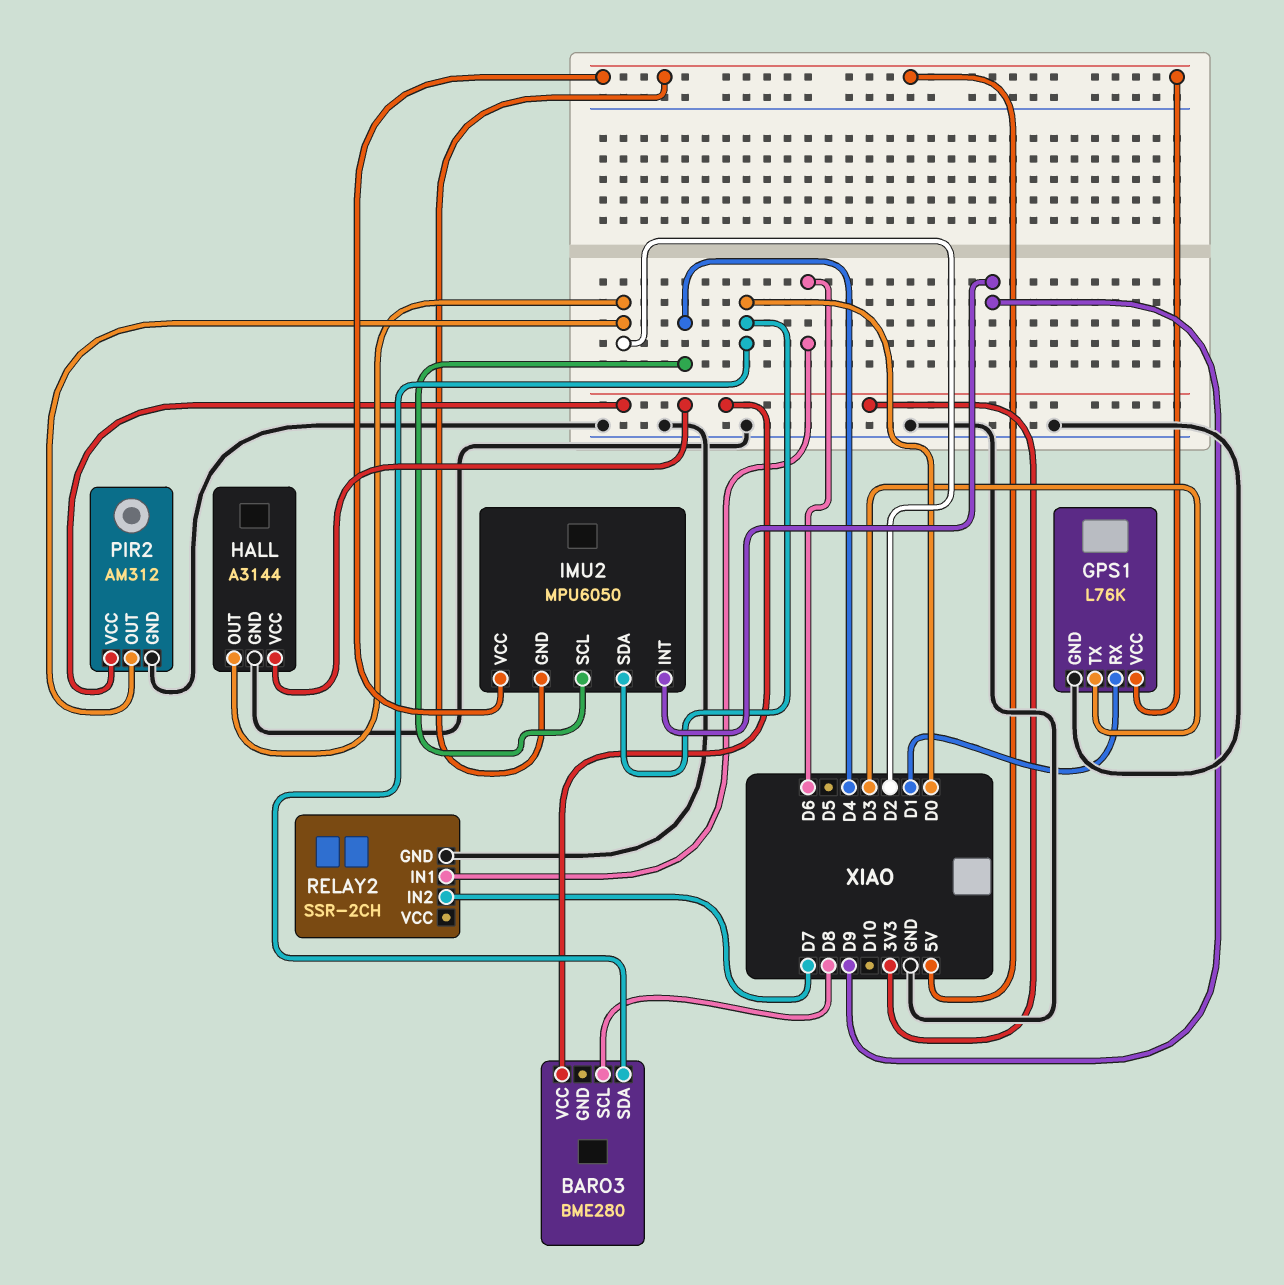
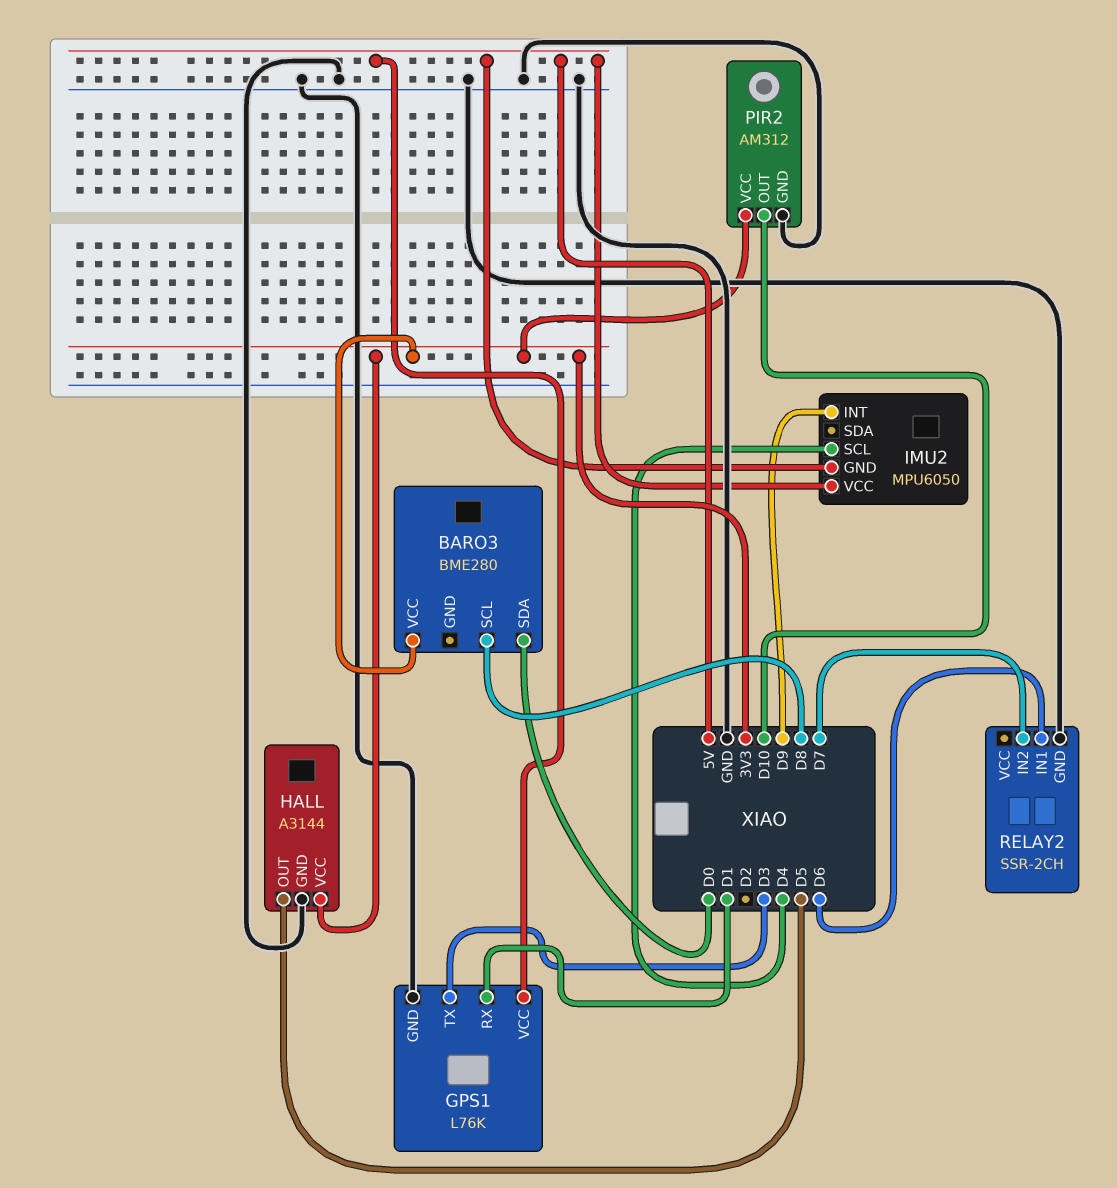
HALL pin OUT: D2 -> D5
IMU2 pin SDA: D0 -> none
PIR2 pin OUT: D2 -> D10

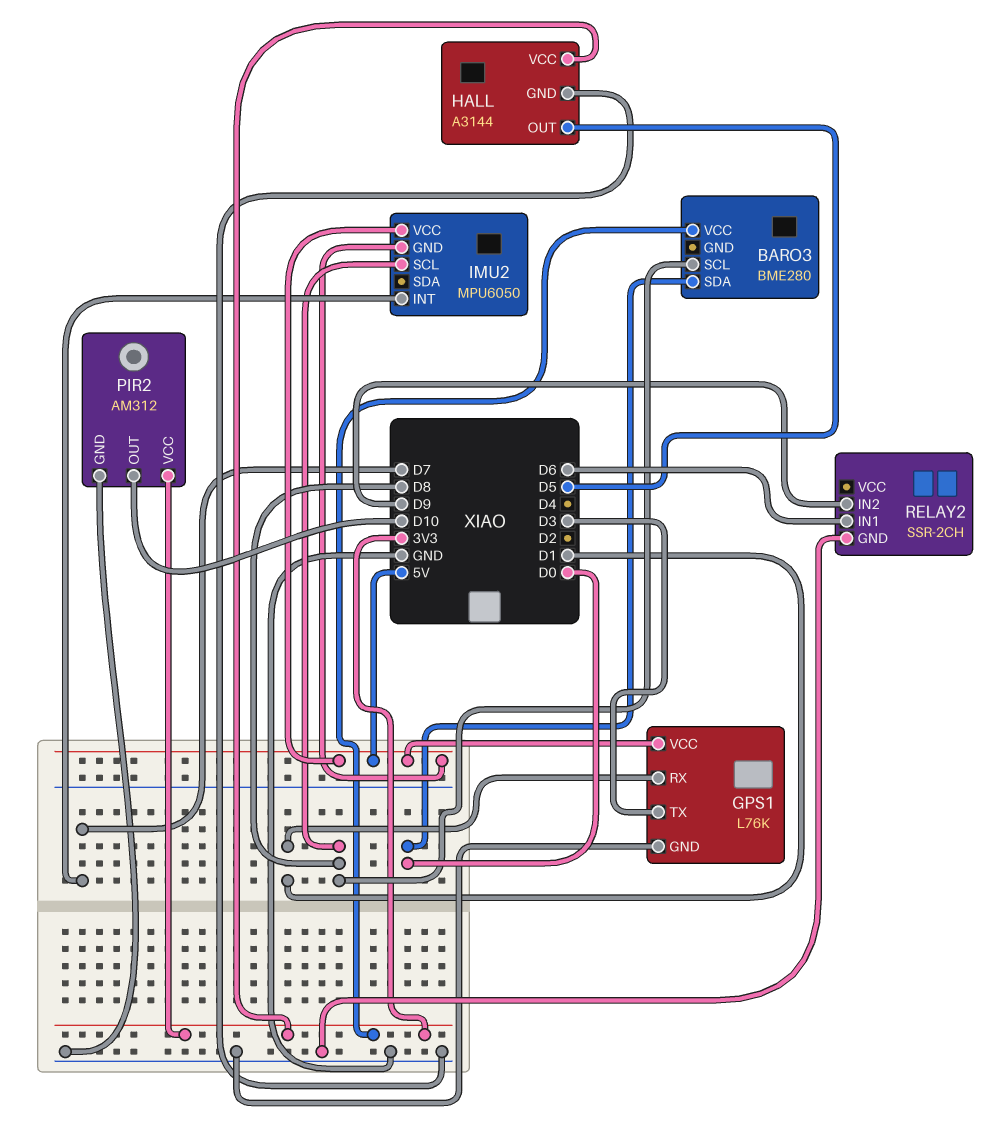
IMU2 pin INT: D9 -> D7
IMU2 pin SCL: D4 -> D8
RELAY2 pin IN2: D7 -> D9

